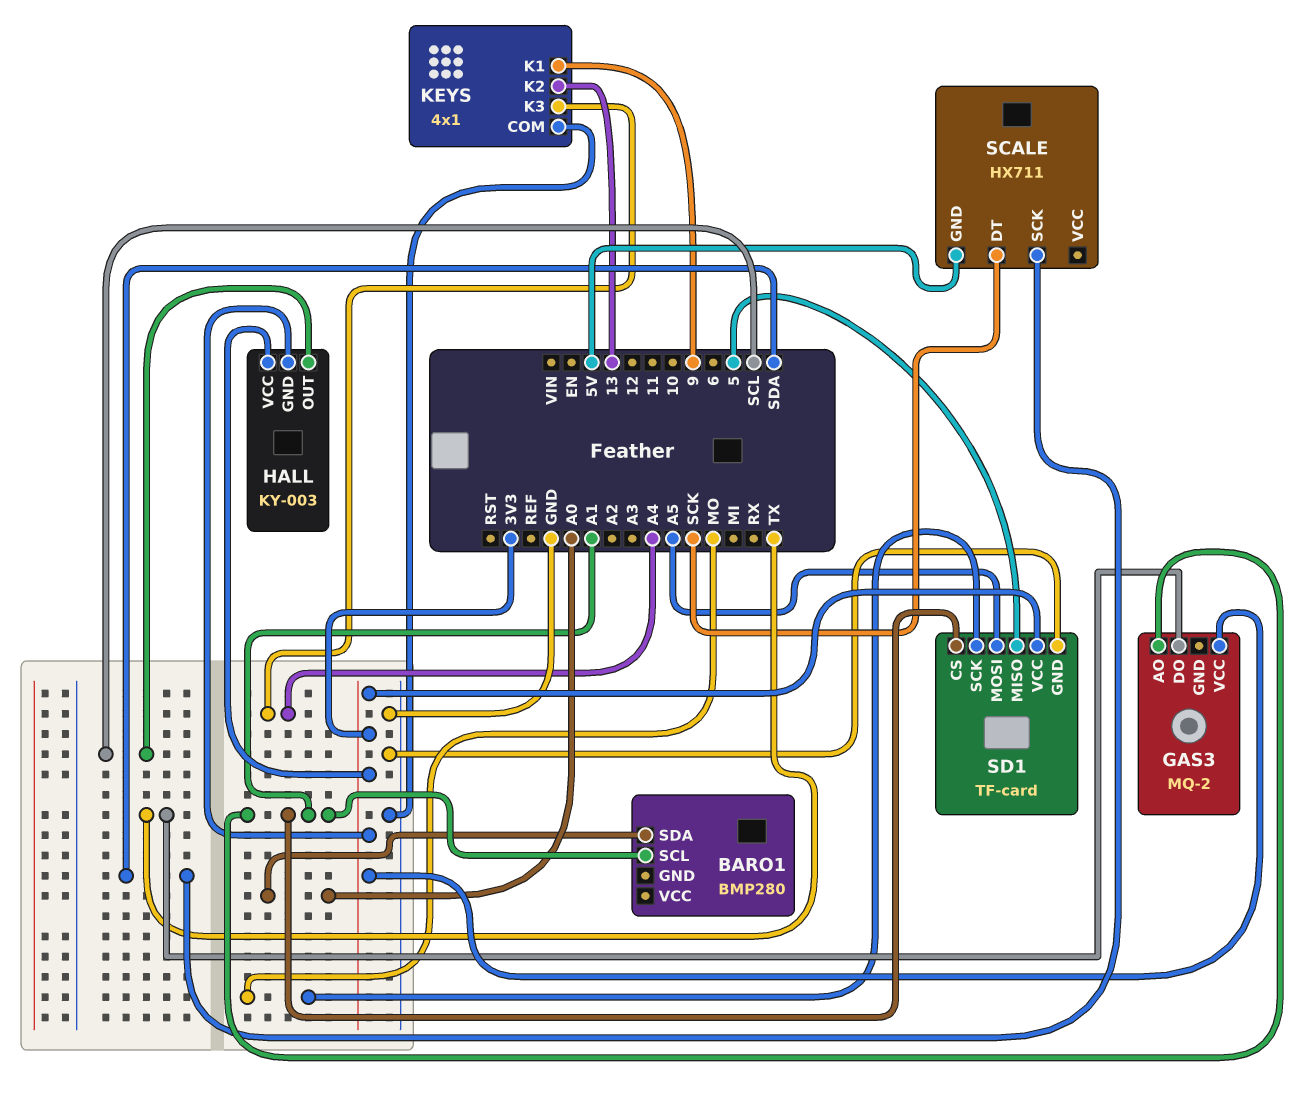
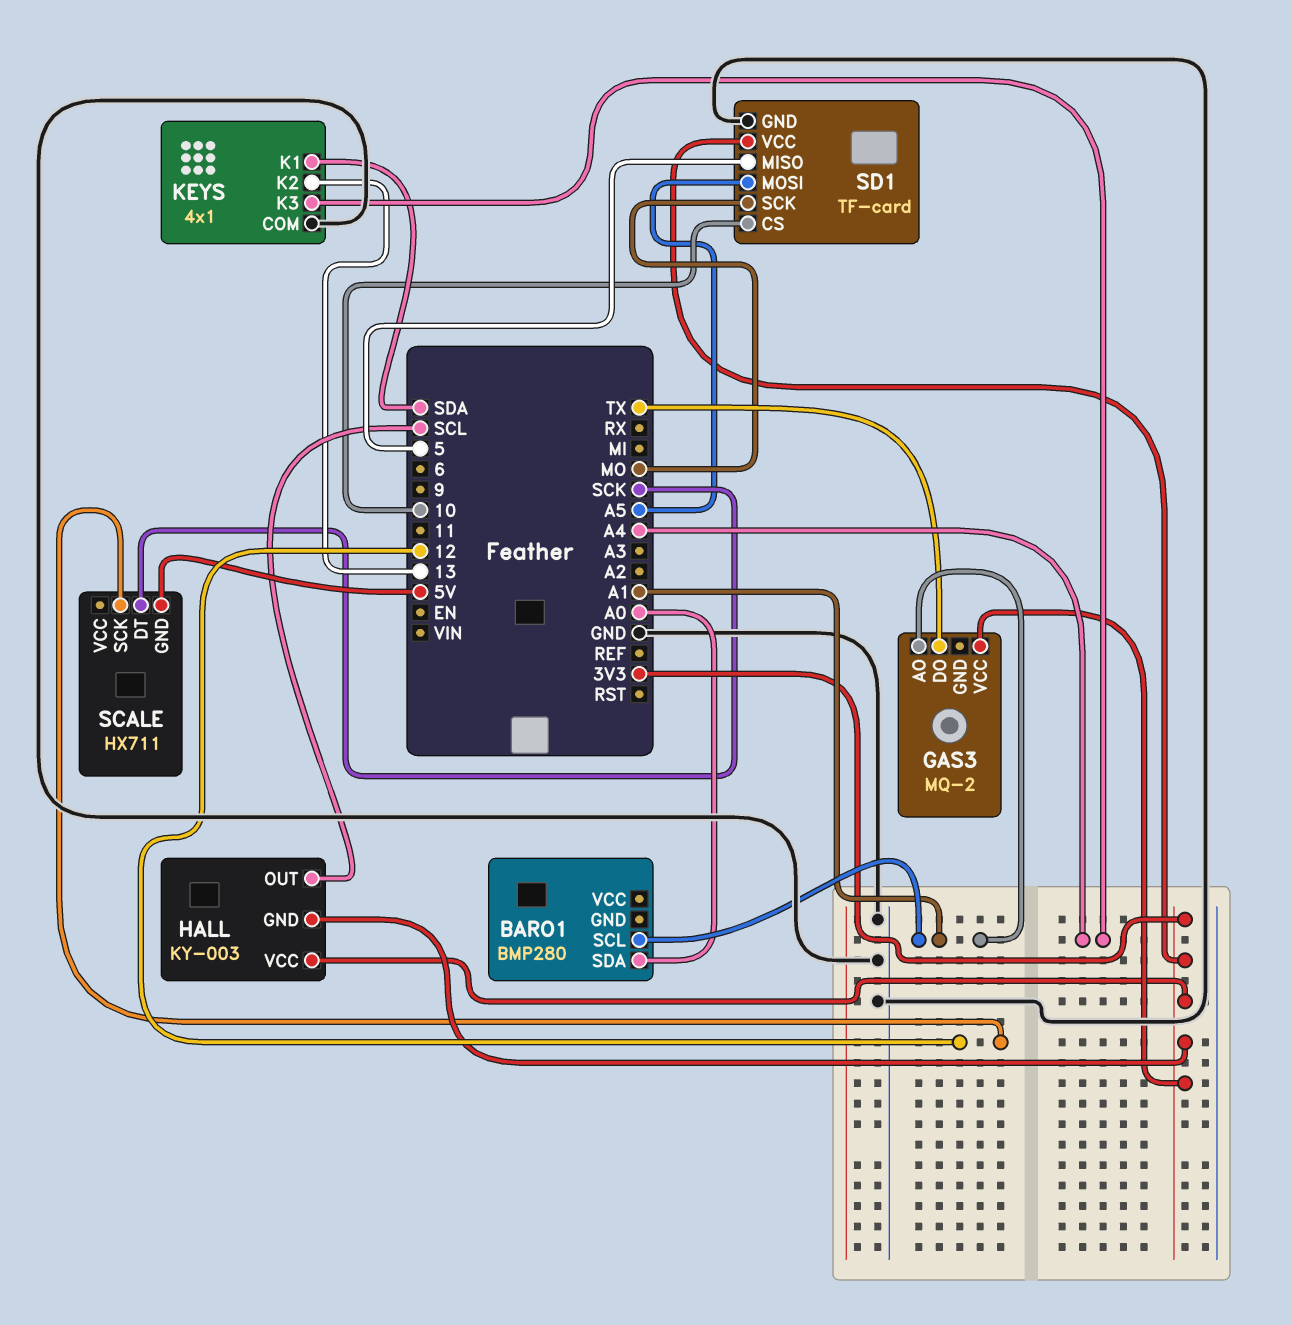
KEYS pin K1: 9 -> SDA
SCALE pin SCK: SDA -> 12
SD1 pin CS: A1 -> 10

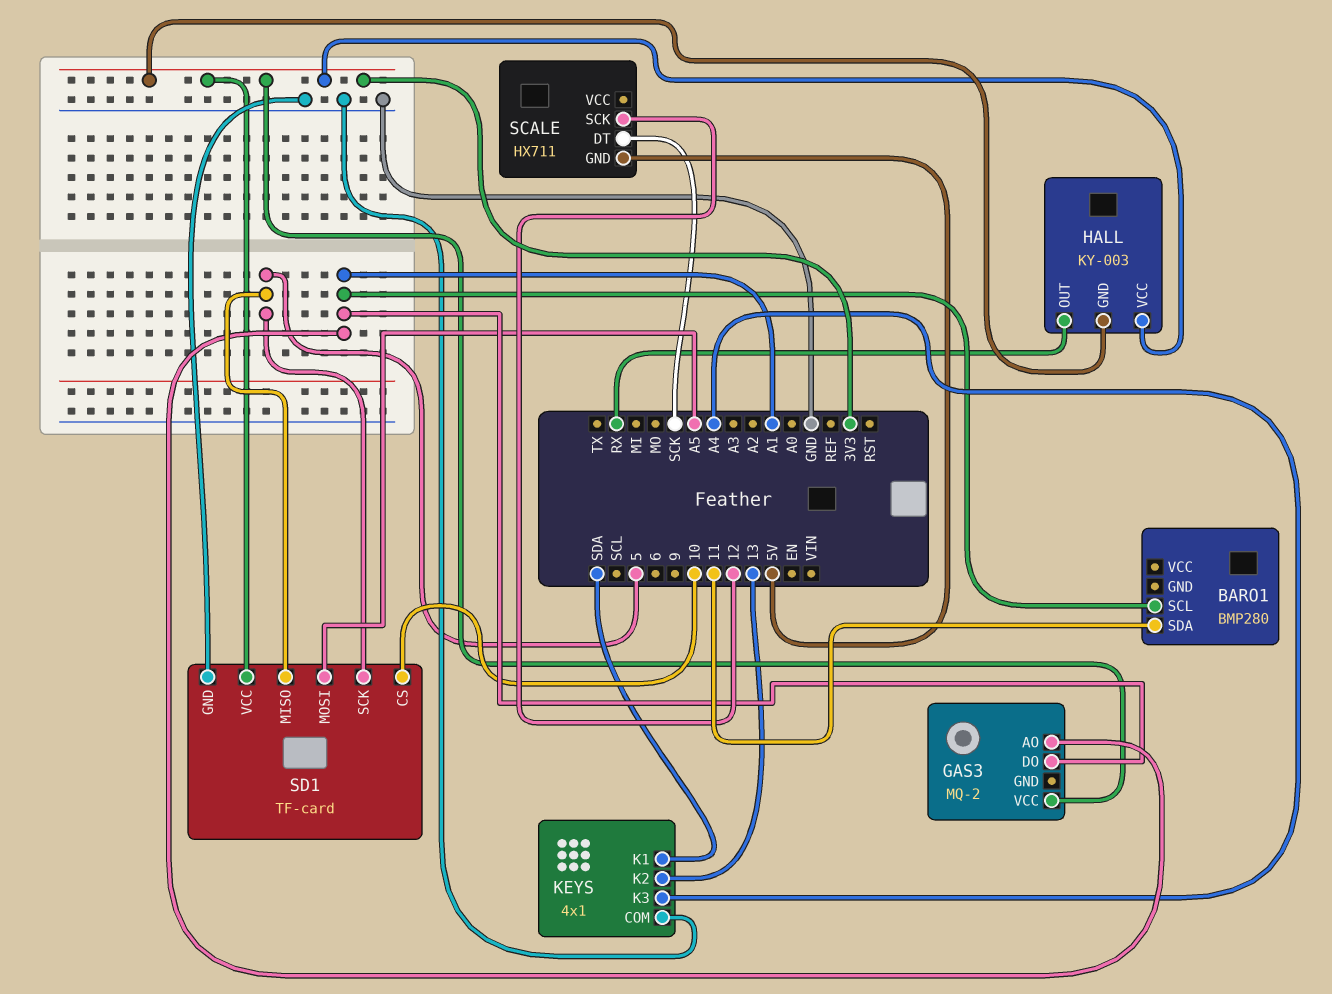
BARO1 pin SDA: A0 -> 11
GAS3 pin DO: TX -> A1
HALL pin OUT: SCL -> RX
SD1 pin SCK: MO -> 5

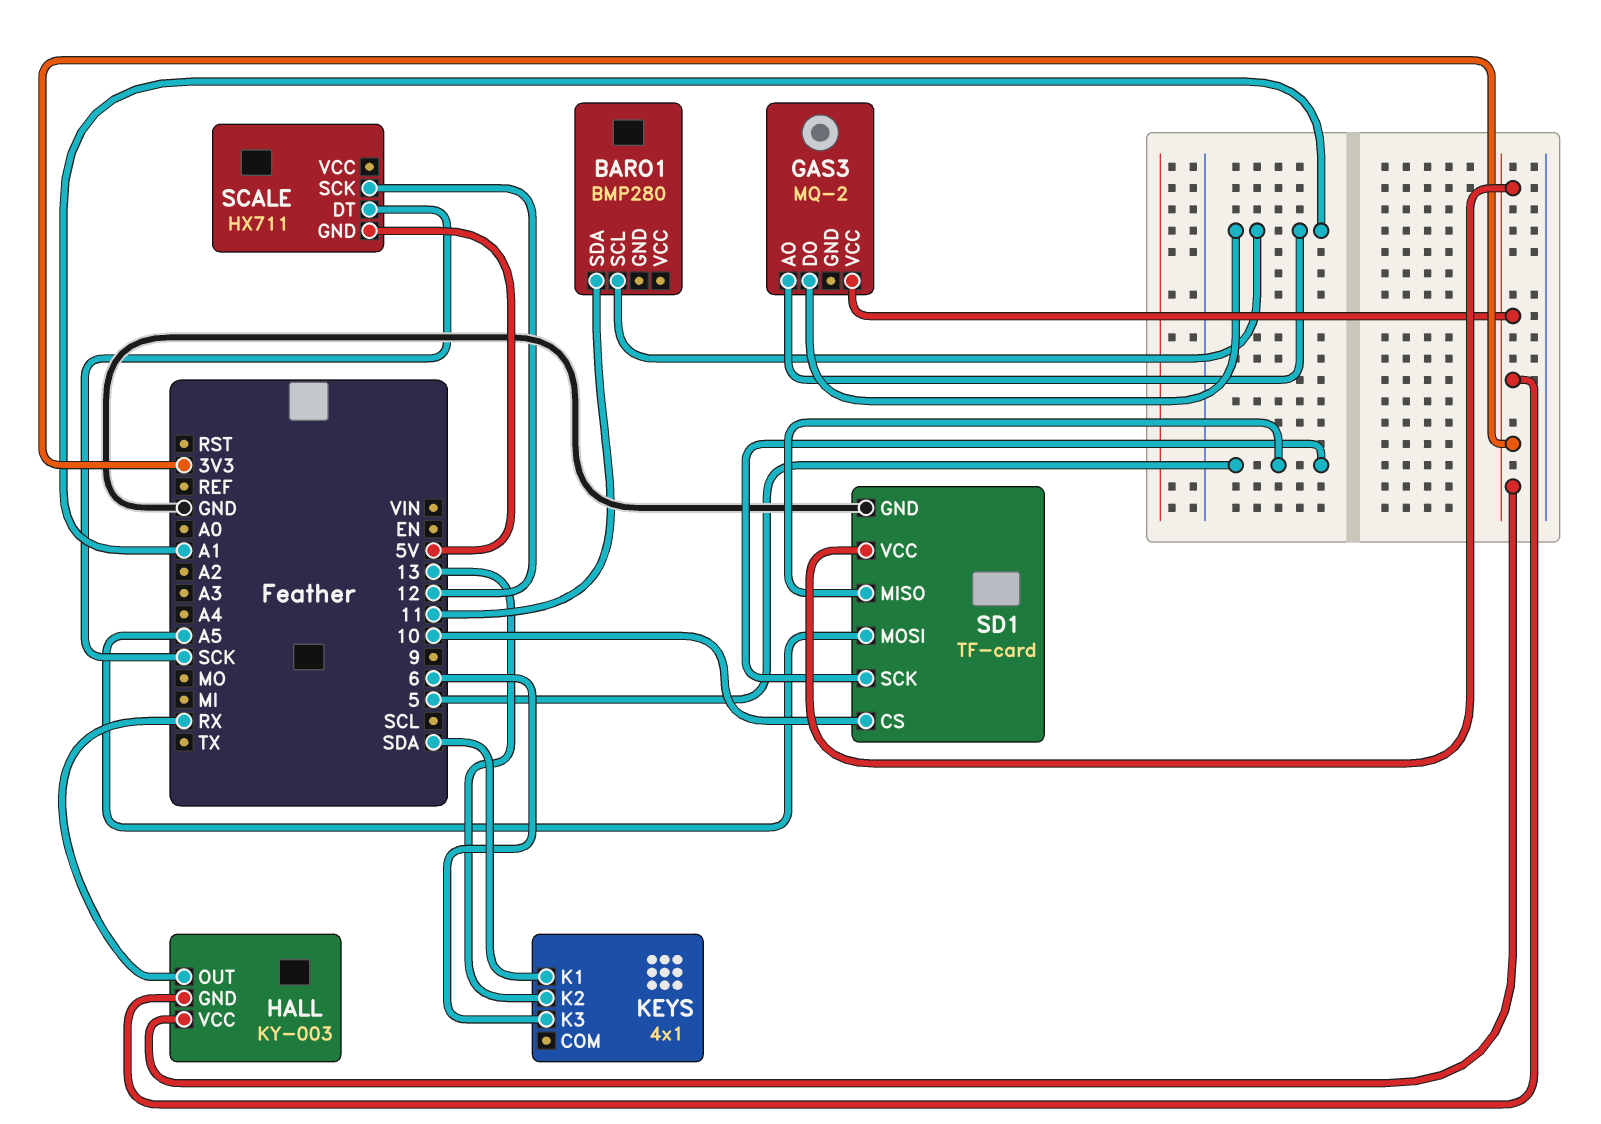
KEYS pin COM: GND -> none
KEYS pin K3: A4 -> 6

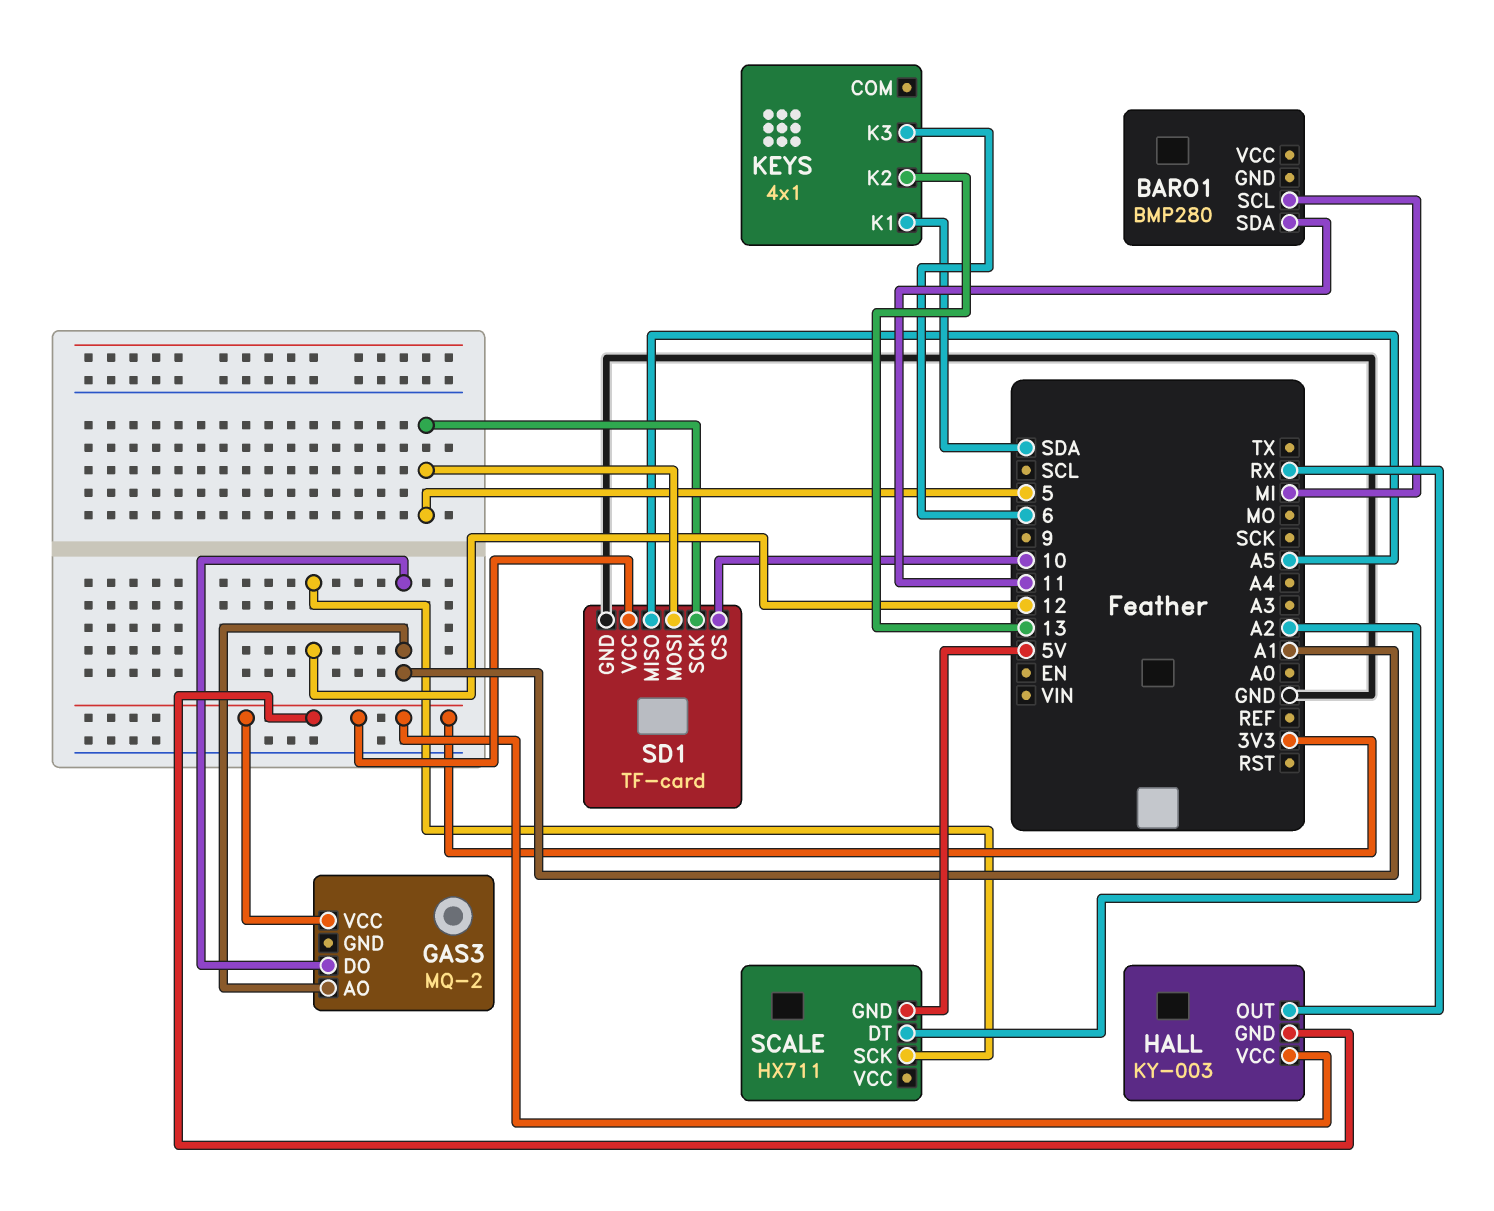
BARO1 pin SCL: A1 -> MI
SCALE pin DT: SCK -> A2
SD1 pin MISO: 5 -> A5
SD1 pin MOSI: A5 -> 5

